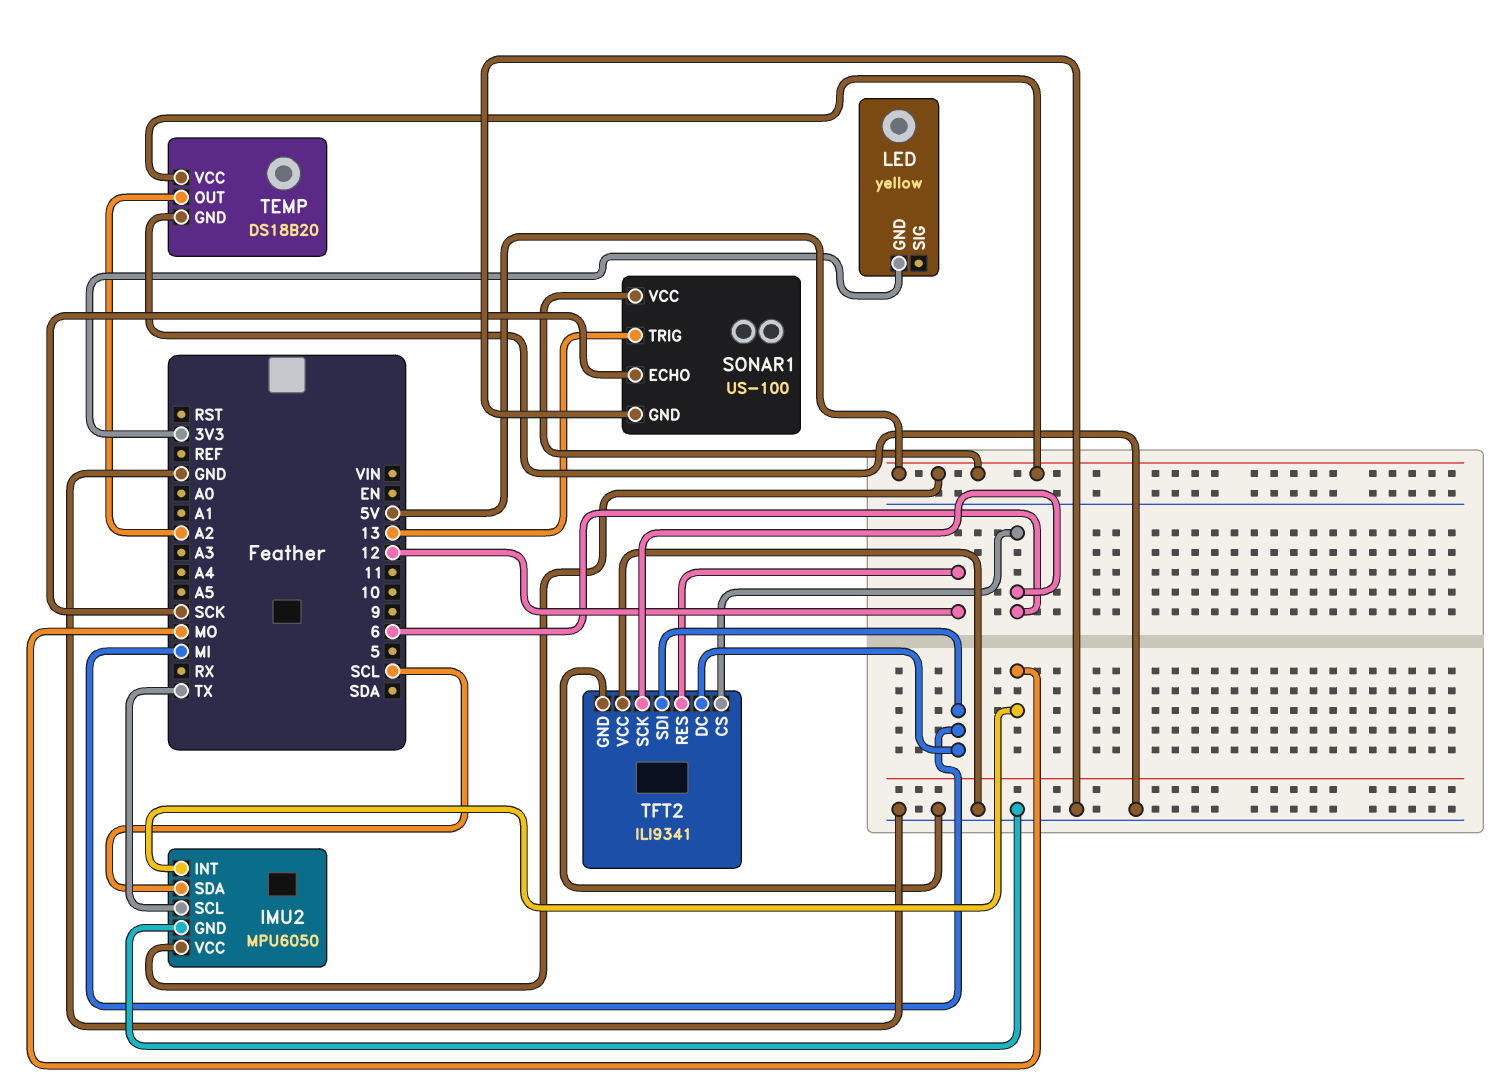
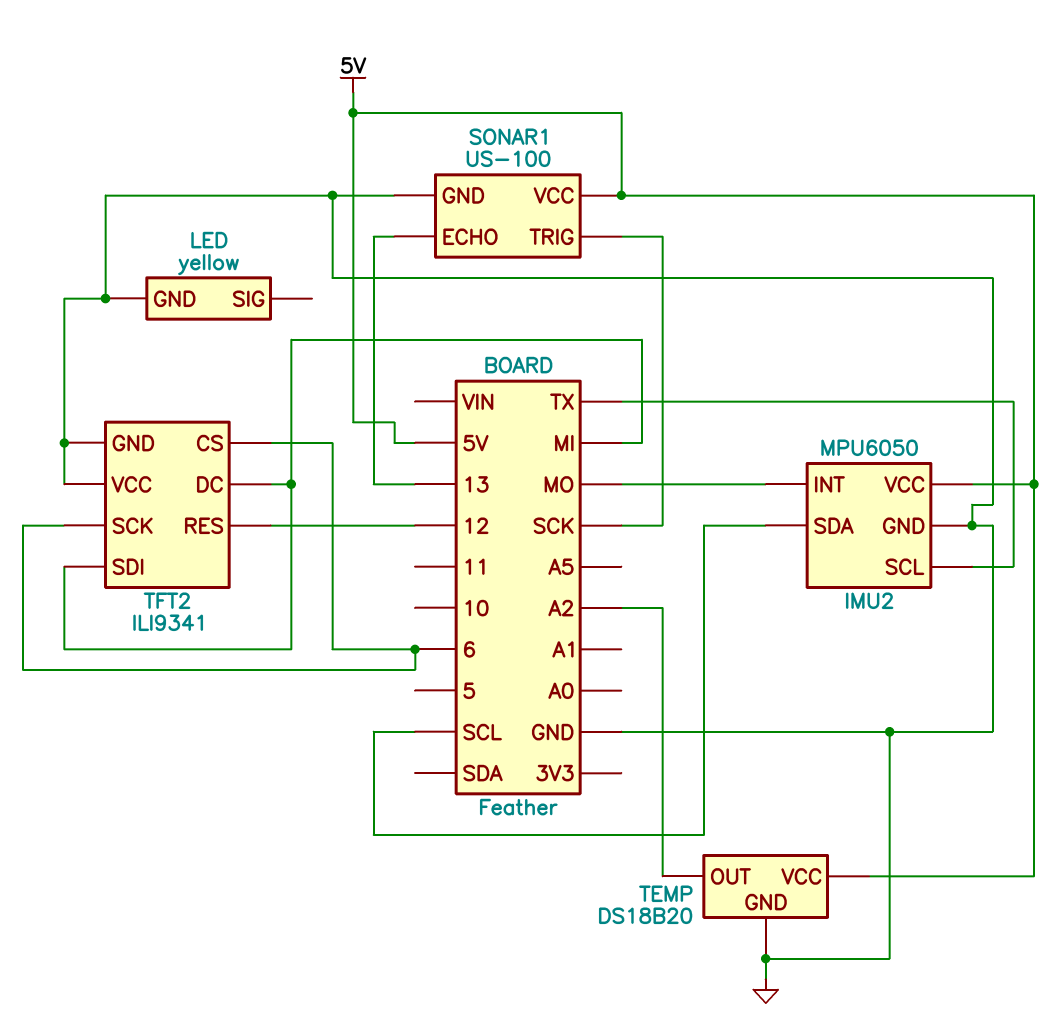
LED pin GND: 3V3 -> GND
SONAR1 pin ECHO: SCK -> 13
SONAR1 pin TRIG: 13 -> SCK

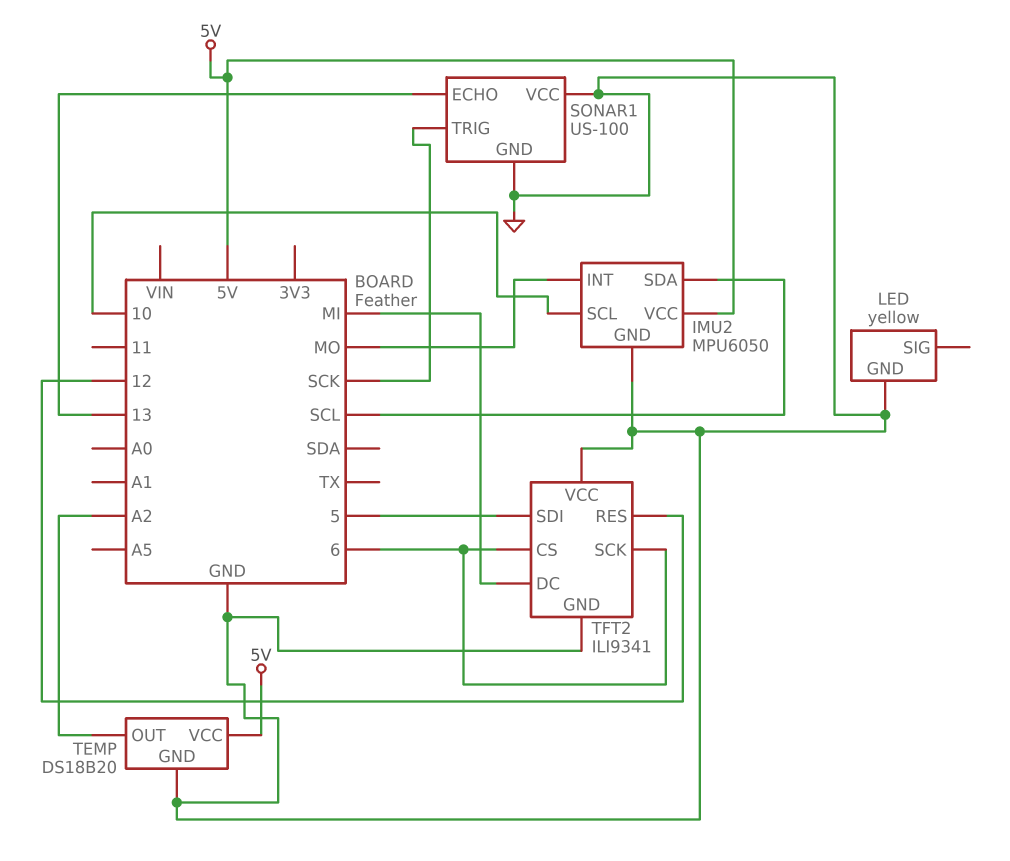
IMU2 pin SCL: TX -> 10
SONAR1 pin VCC: 5V -> GND
TFT2 pin SDI: MI -> 5

